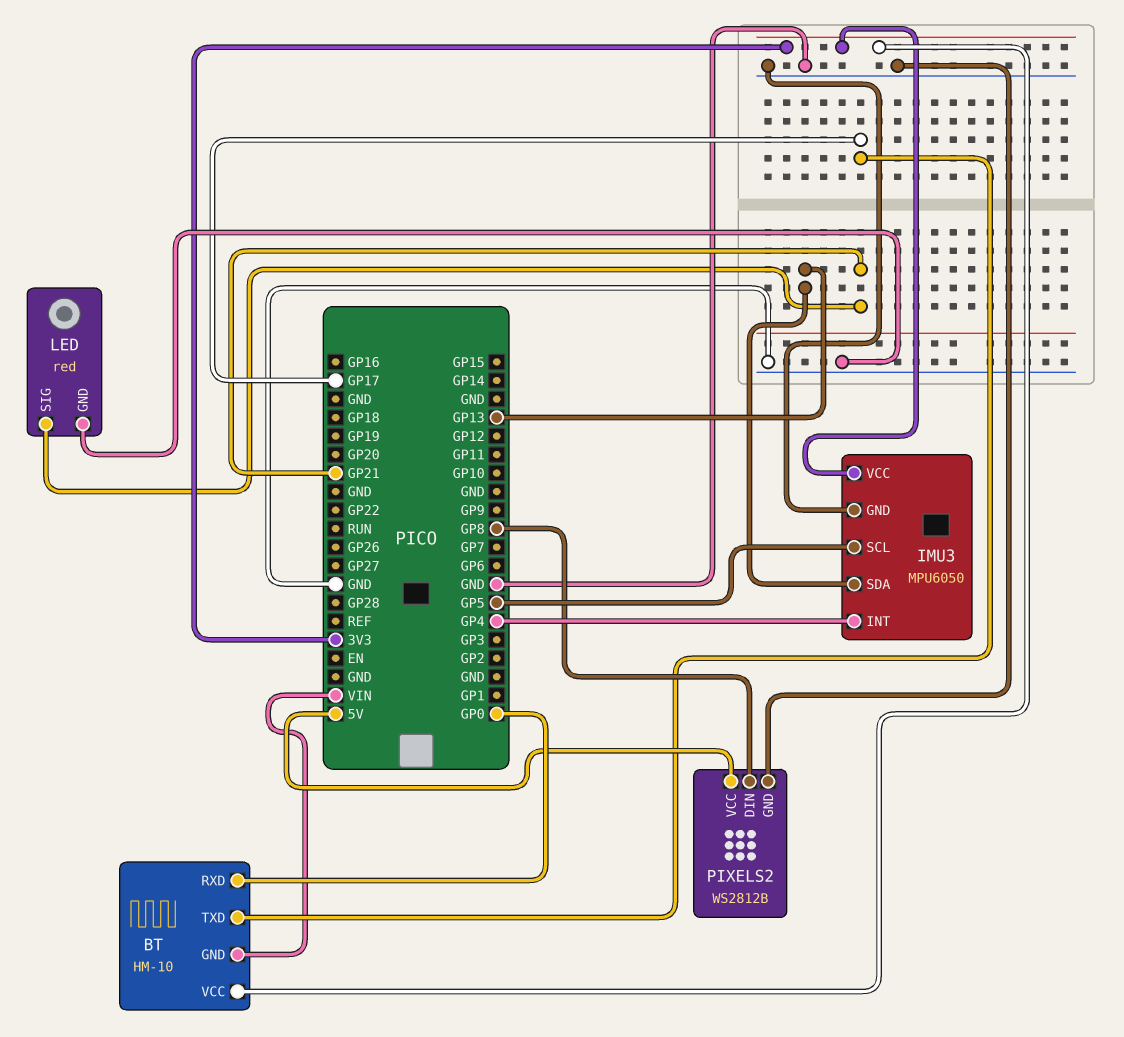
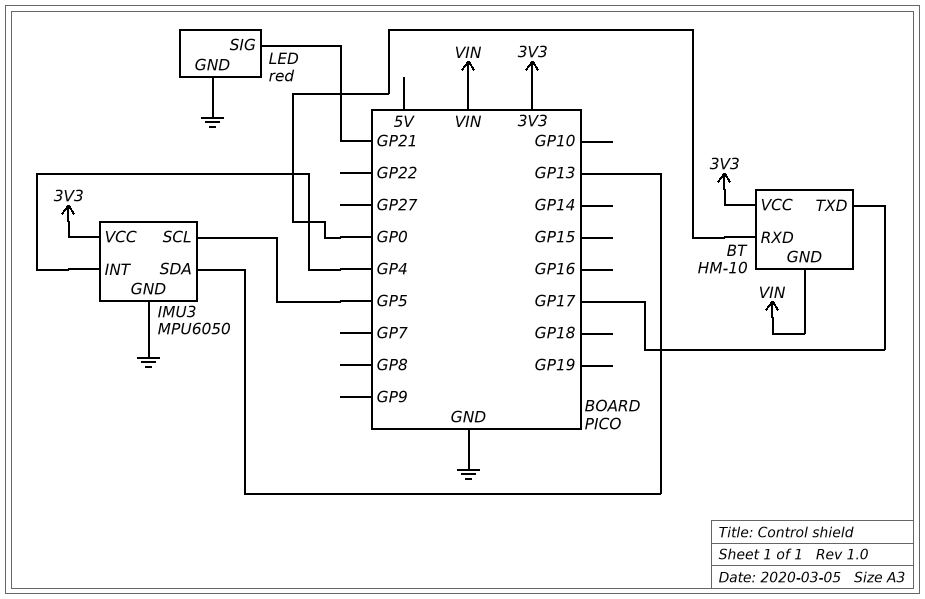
PIXELS2: WS2812B -> none
PIXELS2 pin DIN: GP8 -> none
PIXELS2 pin GND: GND -> none
PIXELS2 pin VCC: 5V -> none

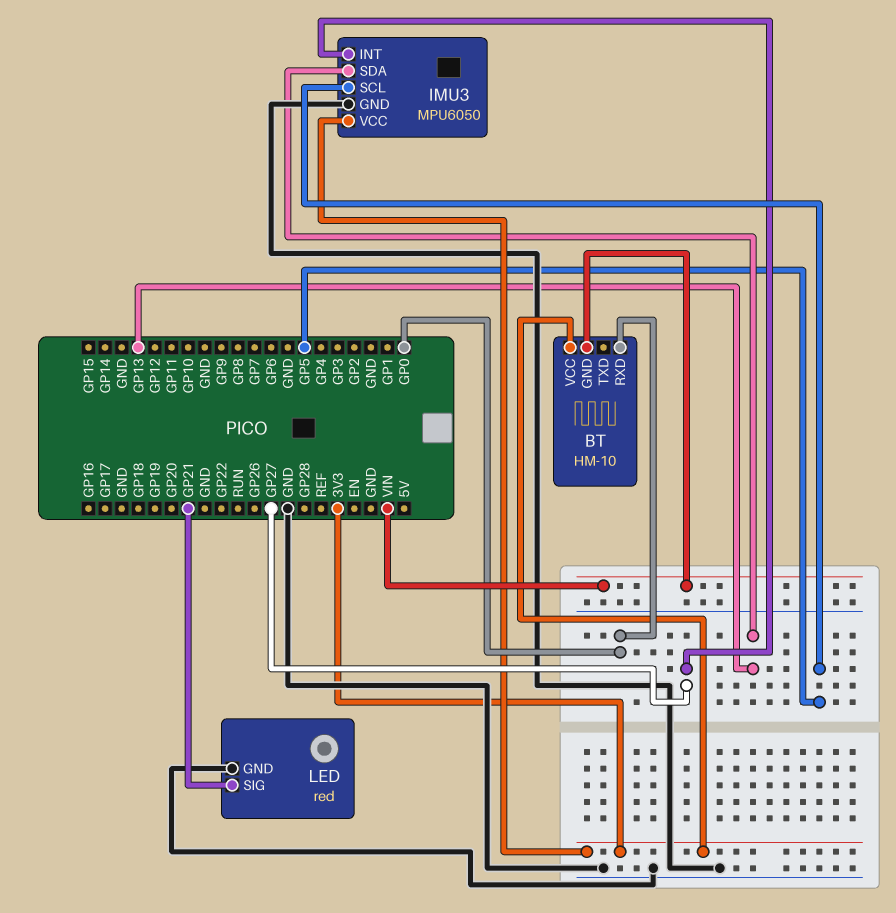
BT pin TXD: GP17 -> none
IMU3 pin INT: GP4 -> GP27

